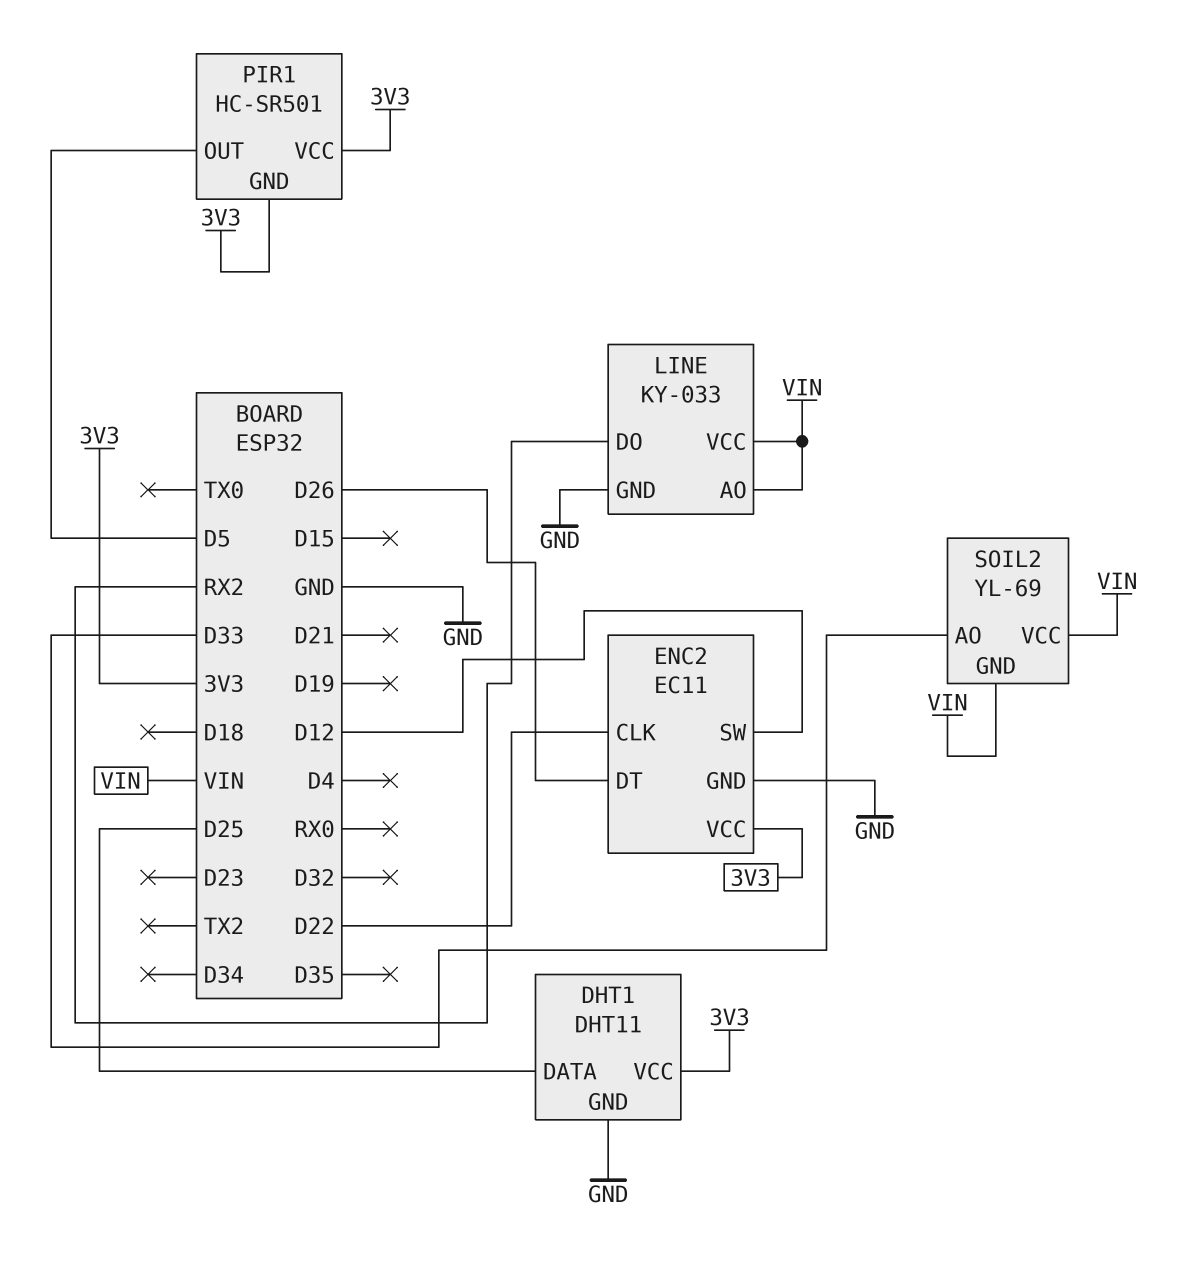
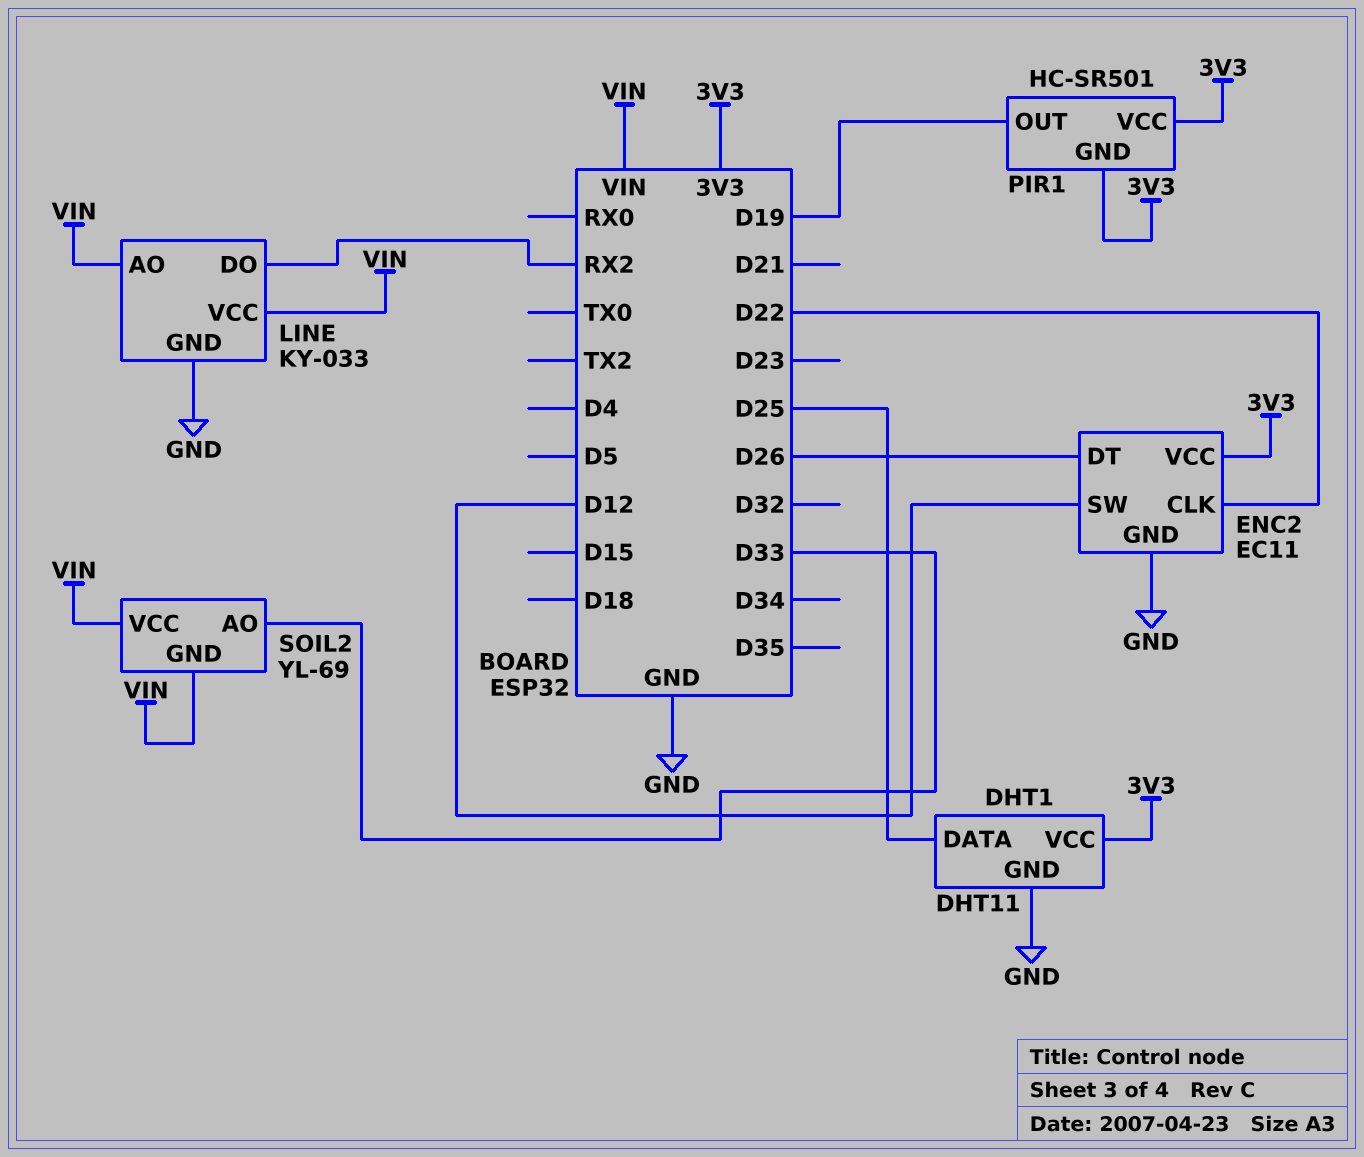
PIR1 pin OUT: D5 -> D19

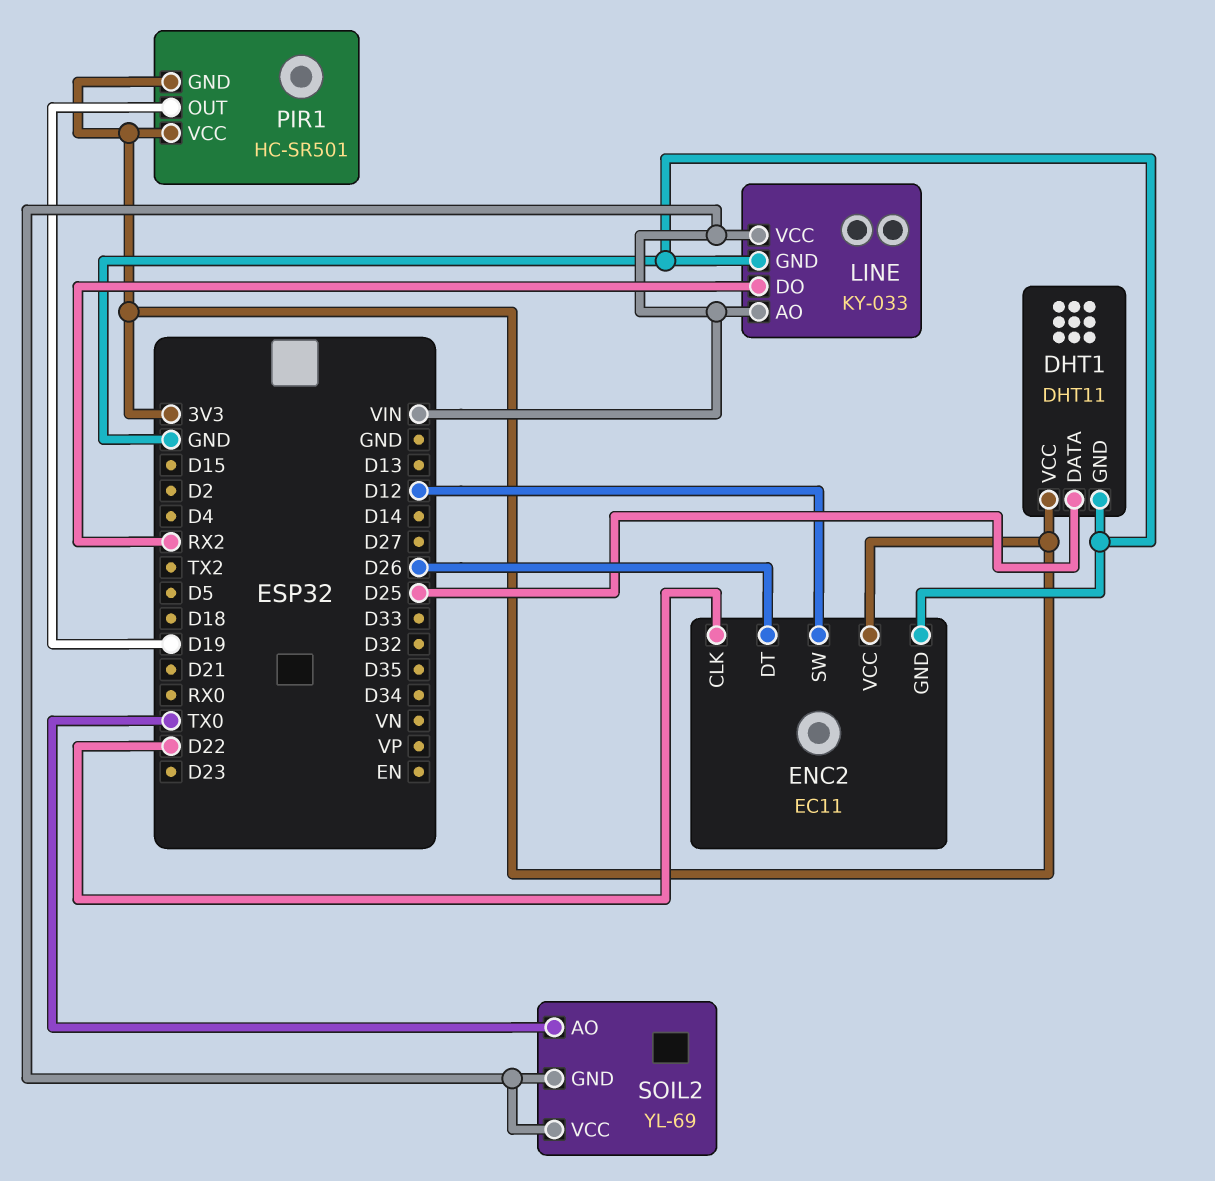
SOIL2 pin AO: D33 -> TX0

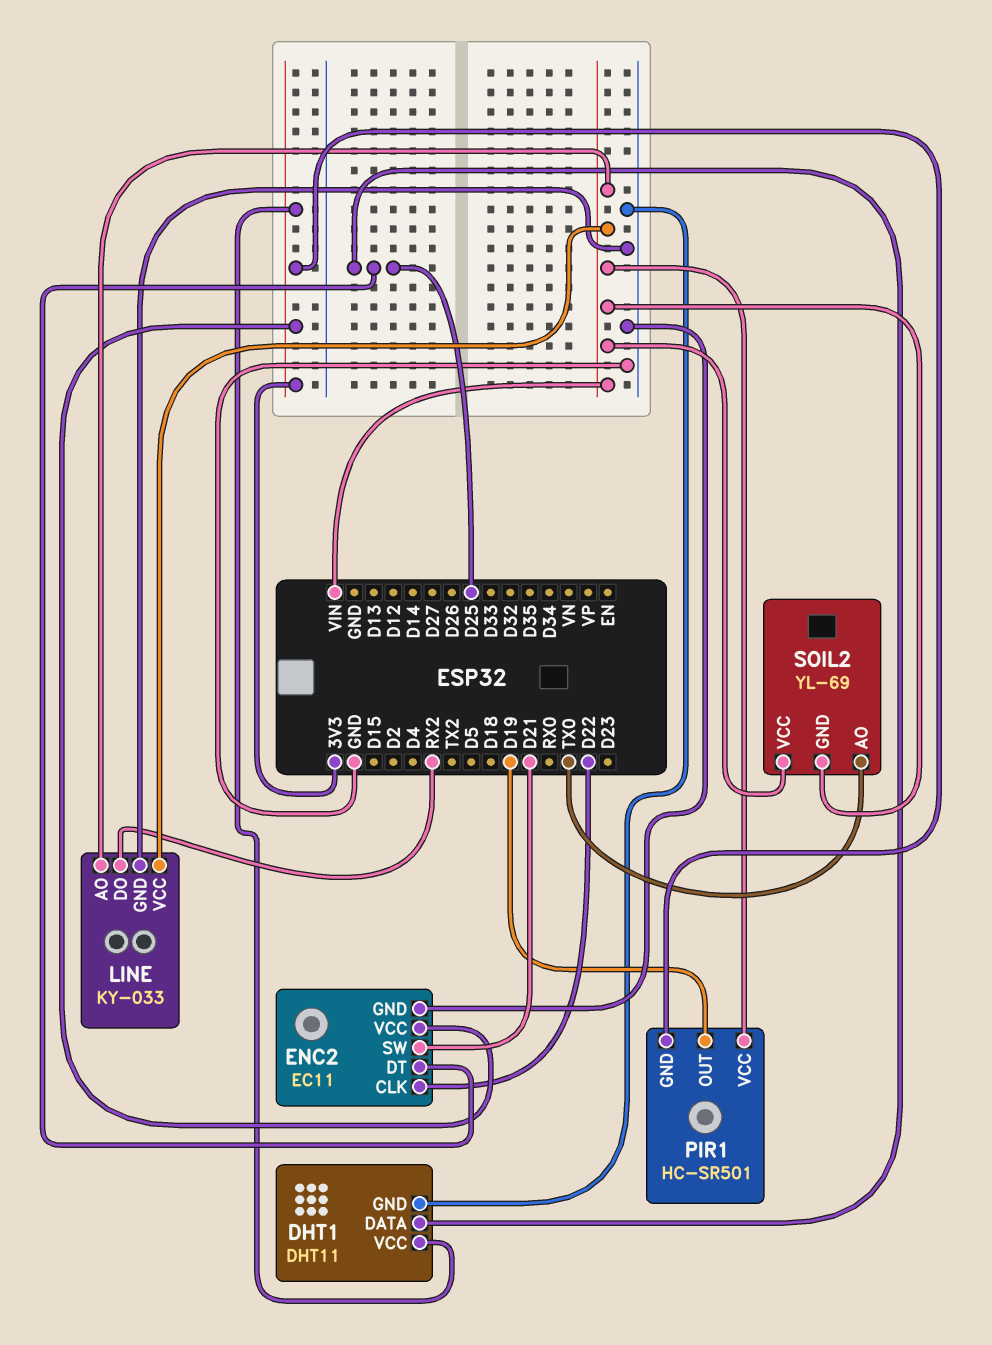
ENC2 pin DT: D26 -> D25
ENC2 pin SW: D12 -> D21
PIR1 pin VCC: 3V3 -> VIN

